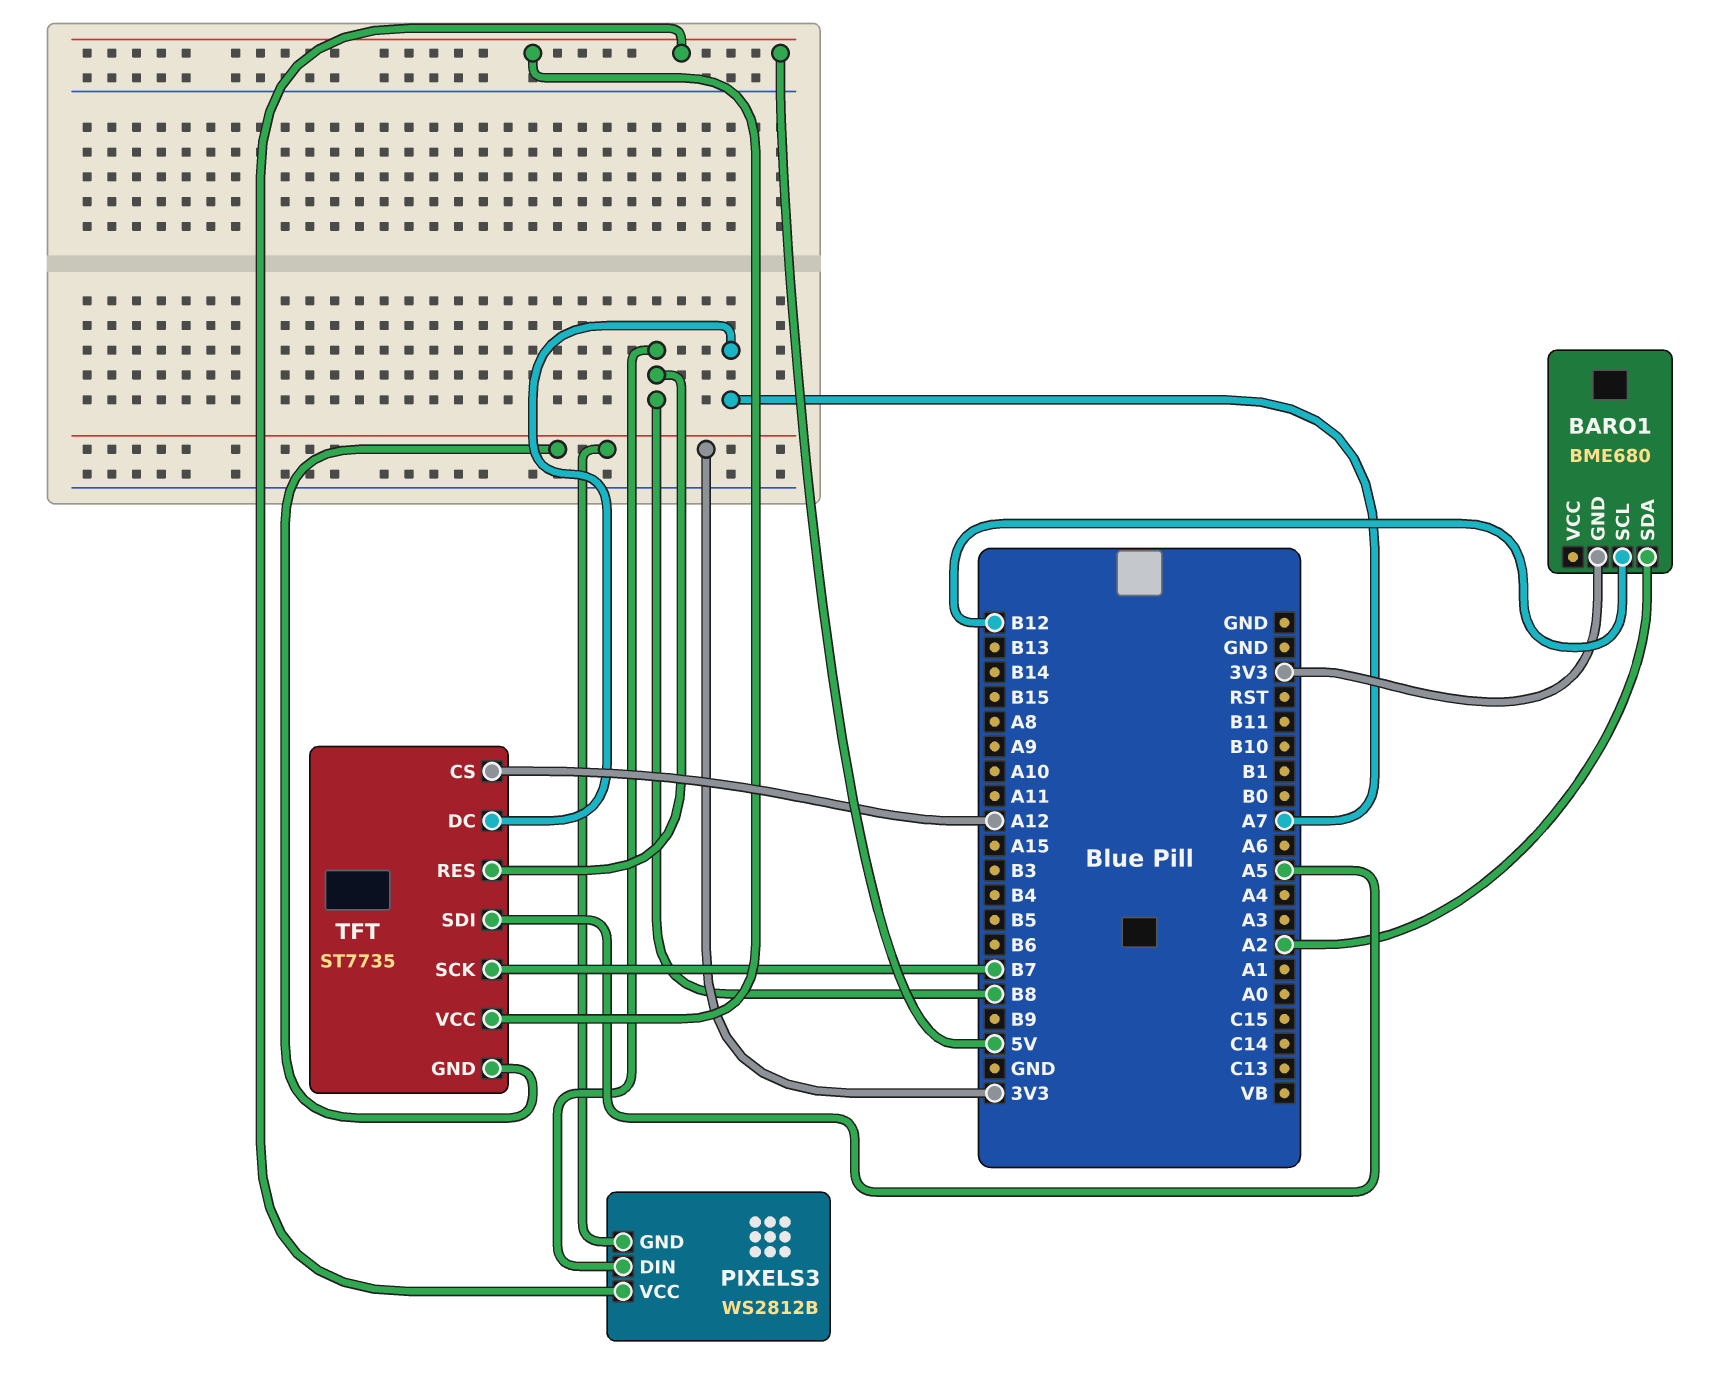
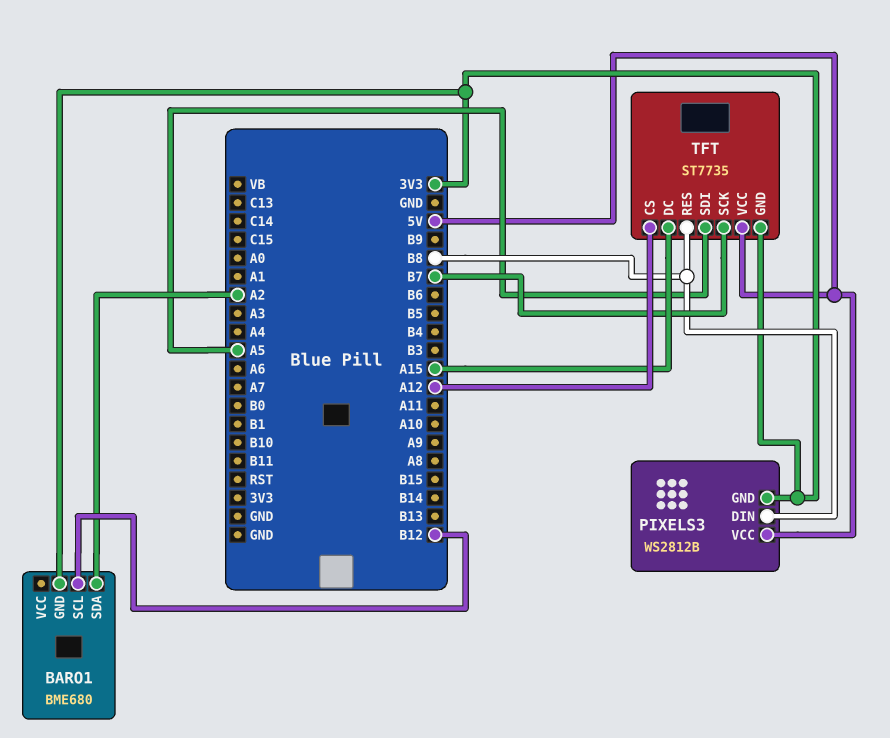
TFT pin DC: A7 -> A15

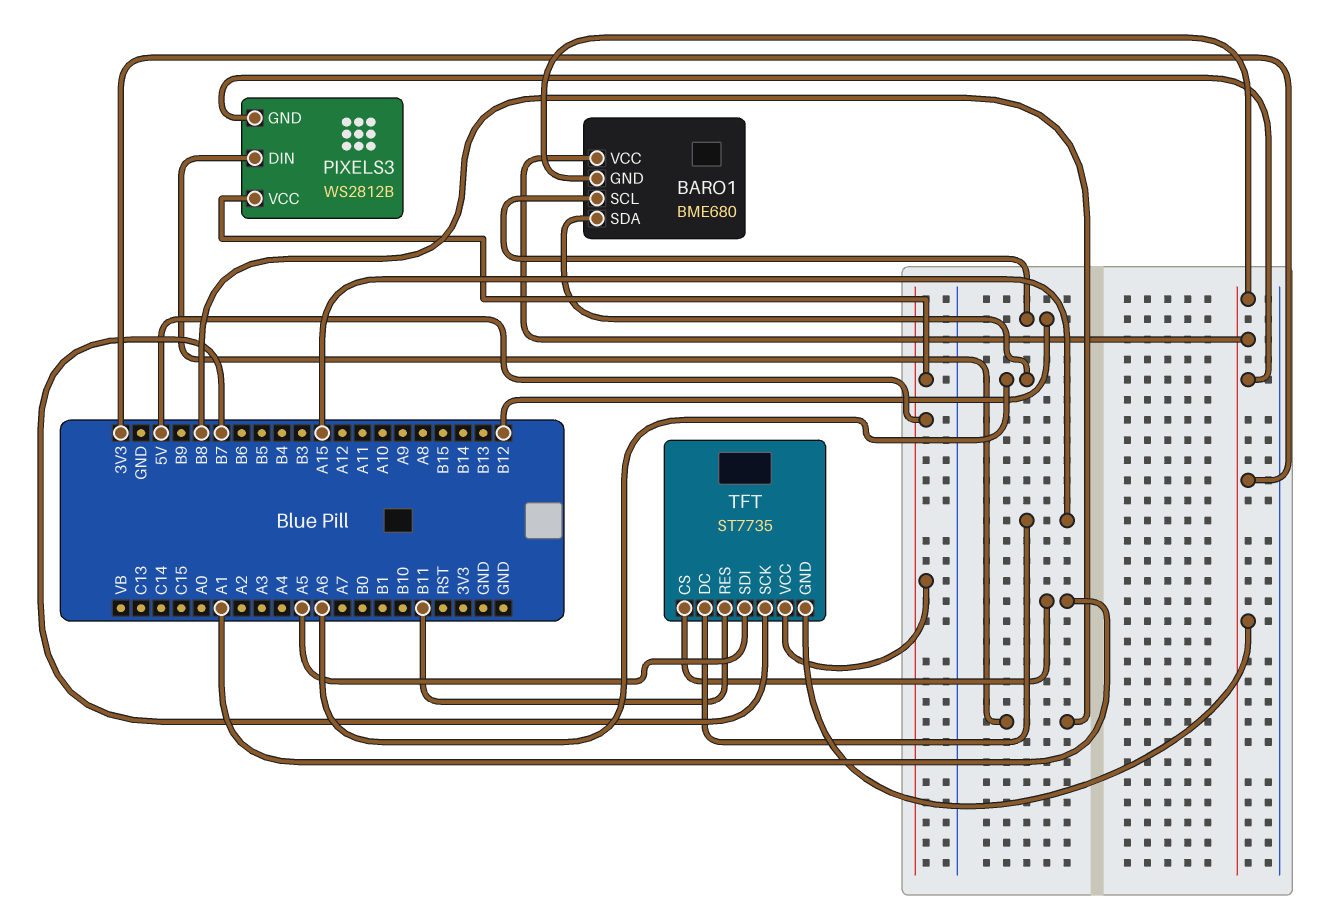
BARO1 pin SDA: A2 -> A6
BARO1 pin VCC: none -> 3V3
TFT pin CS: A12 -> A1
TFT pin RES: B8 -> B11

